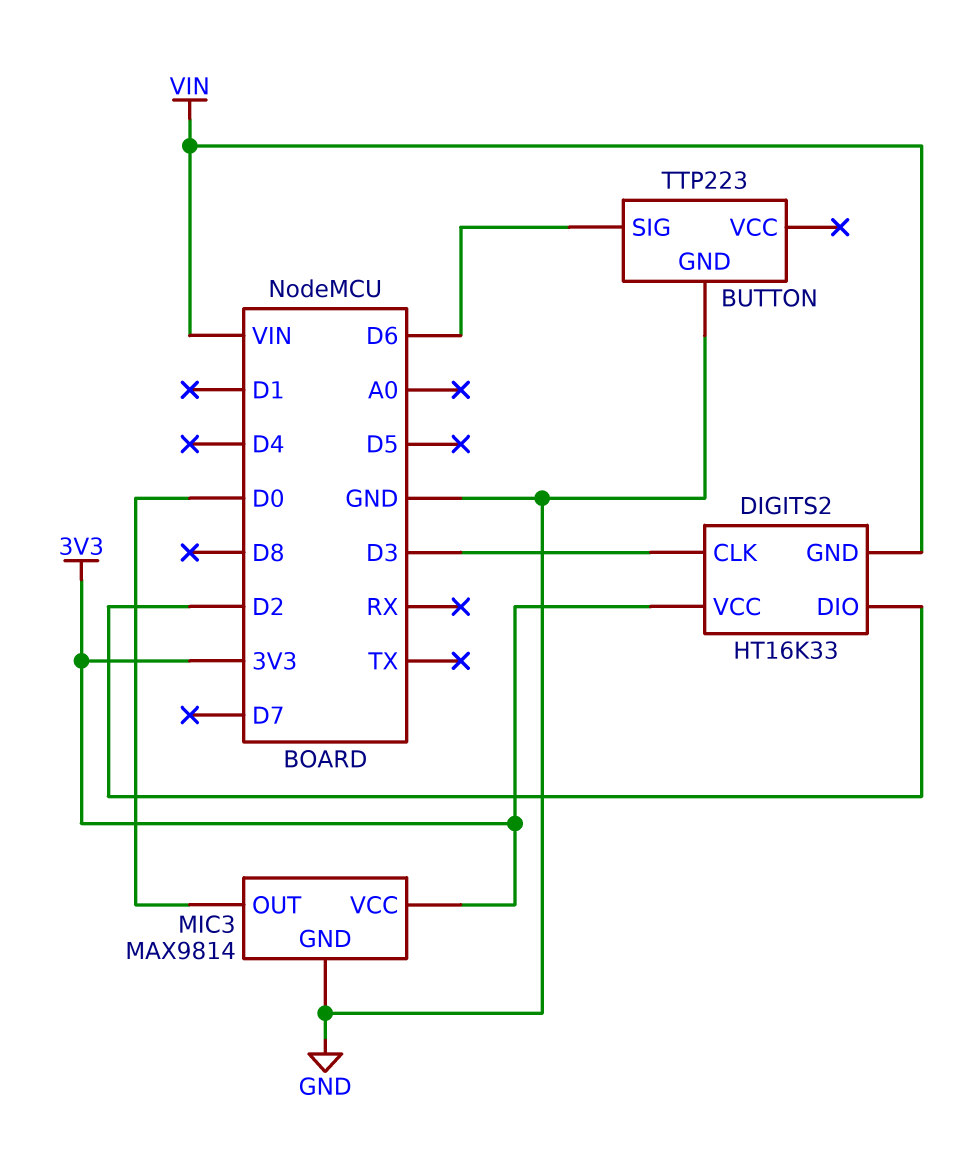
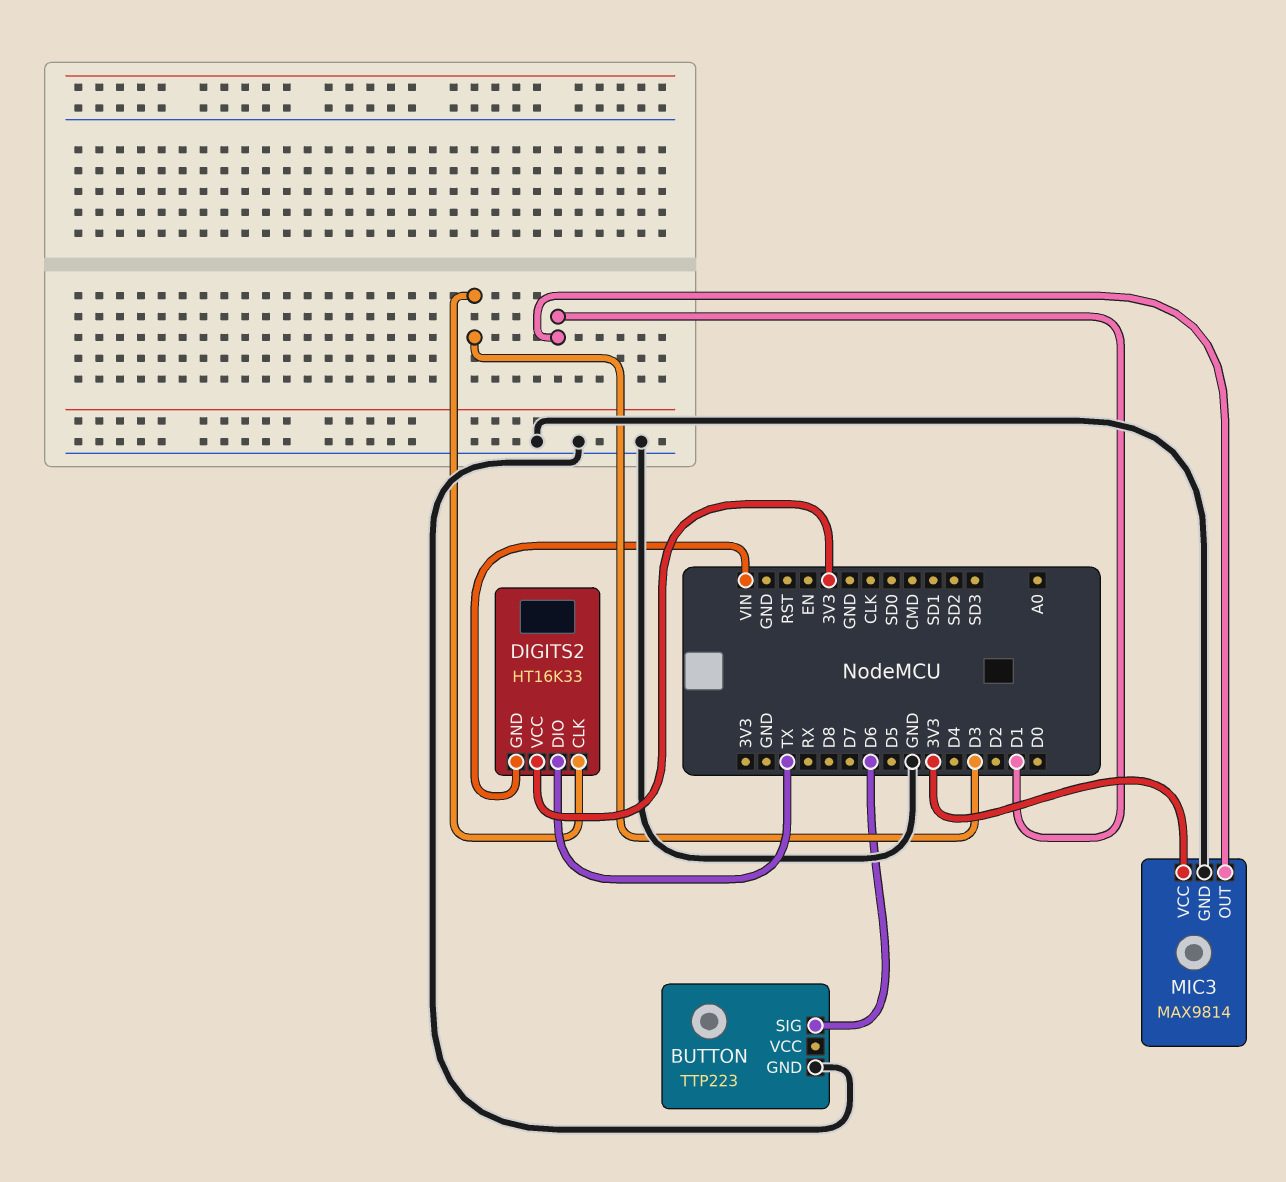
DIGITS2 pin DIO: D2 -> TX
MIC3 pin OUT: D0 -> D1

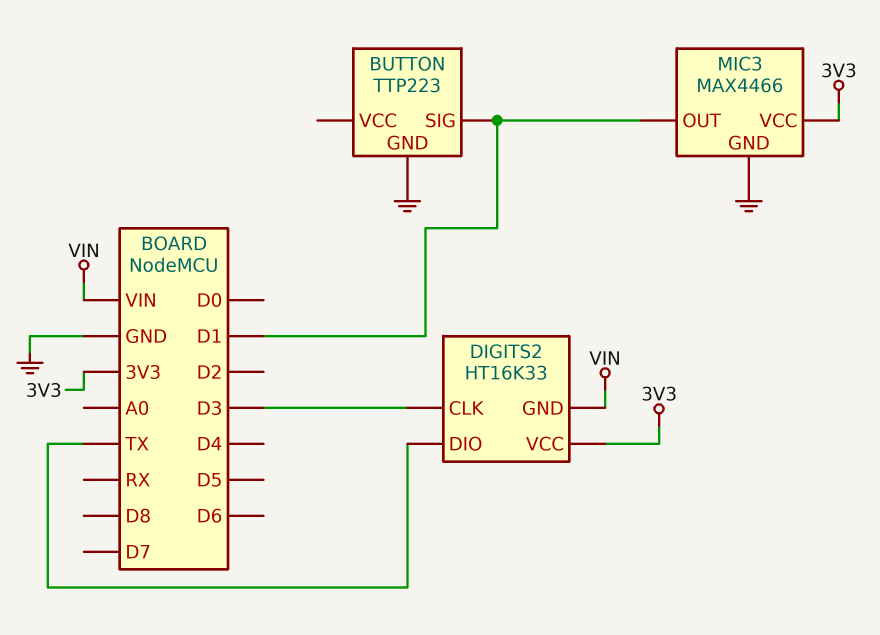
BUTTON pin SIG: D6 -> D1
MIC3: MAX9814 -> MAX4466

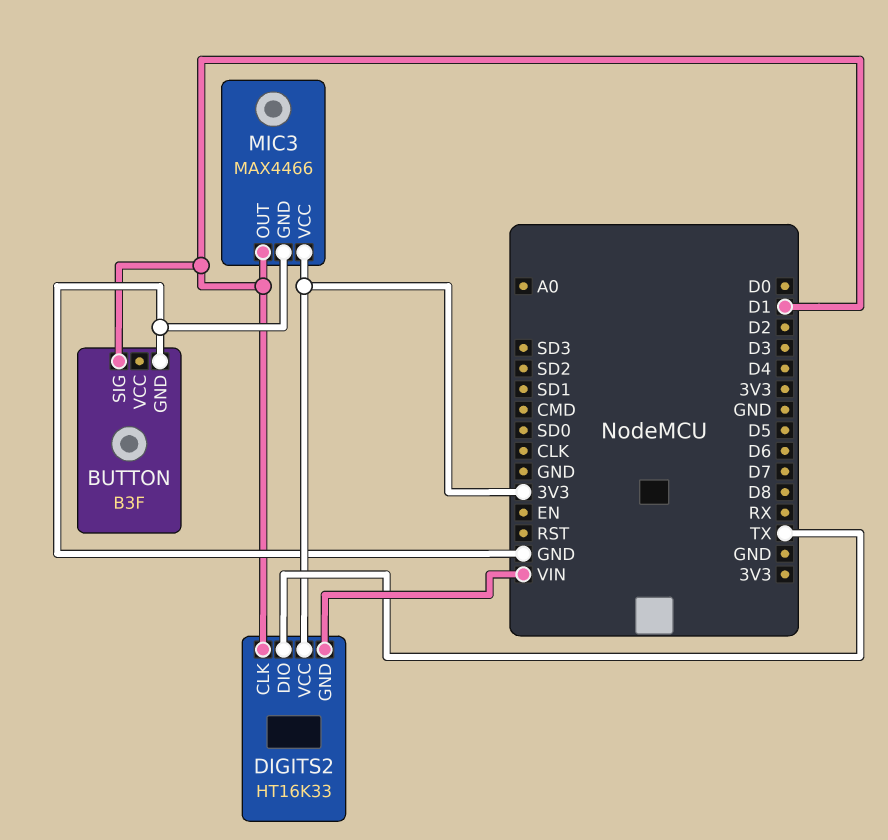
BUTTON: TTP223 -> B3F
DIGITS2 pin CLK: D3 -> D1

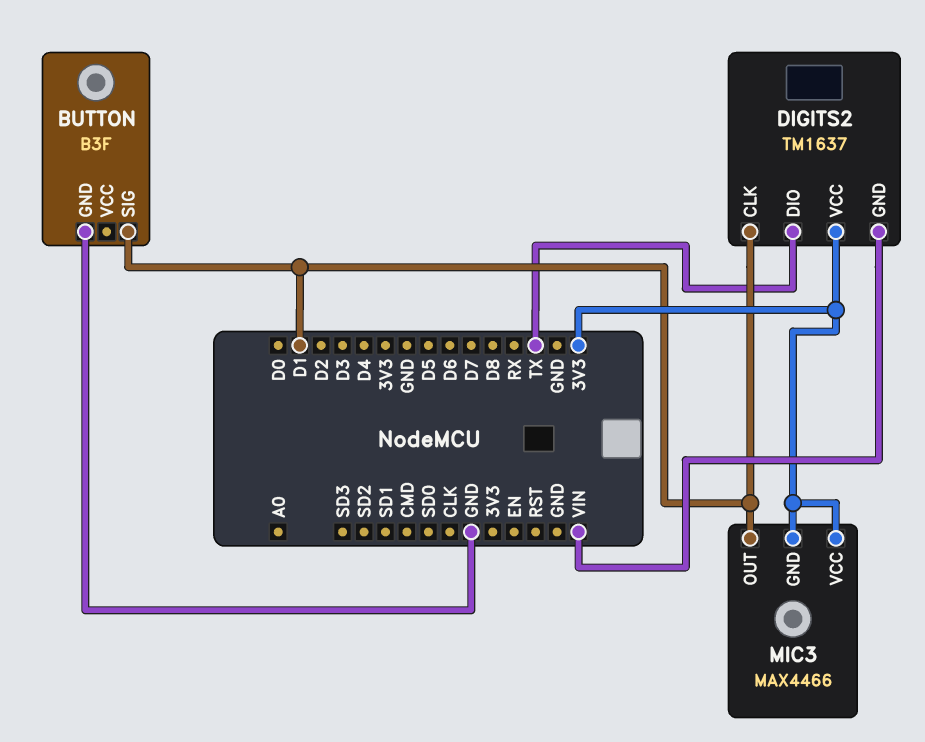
DIGITS2: HT16K33 -> TM1637
MIC3 pin GND: GND -> 3V3

